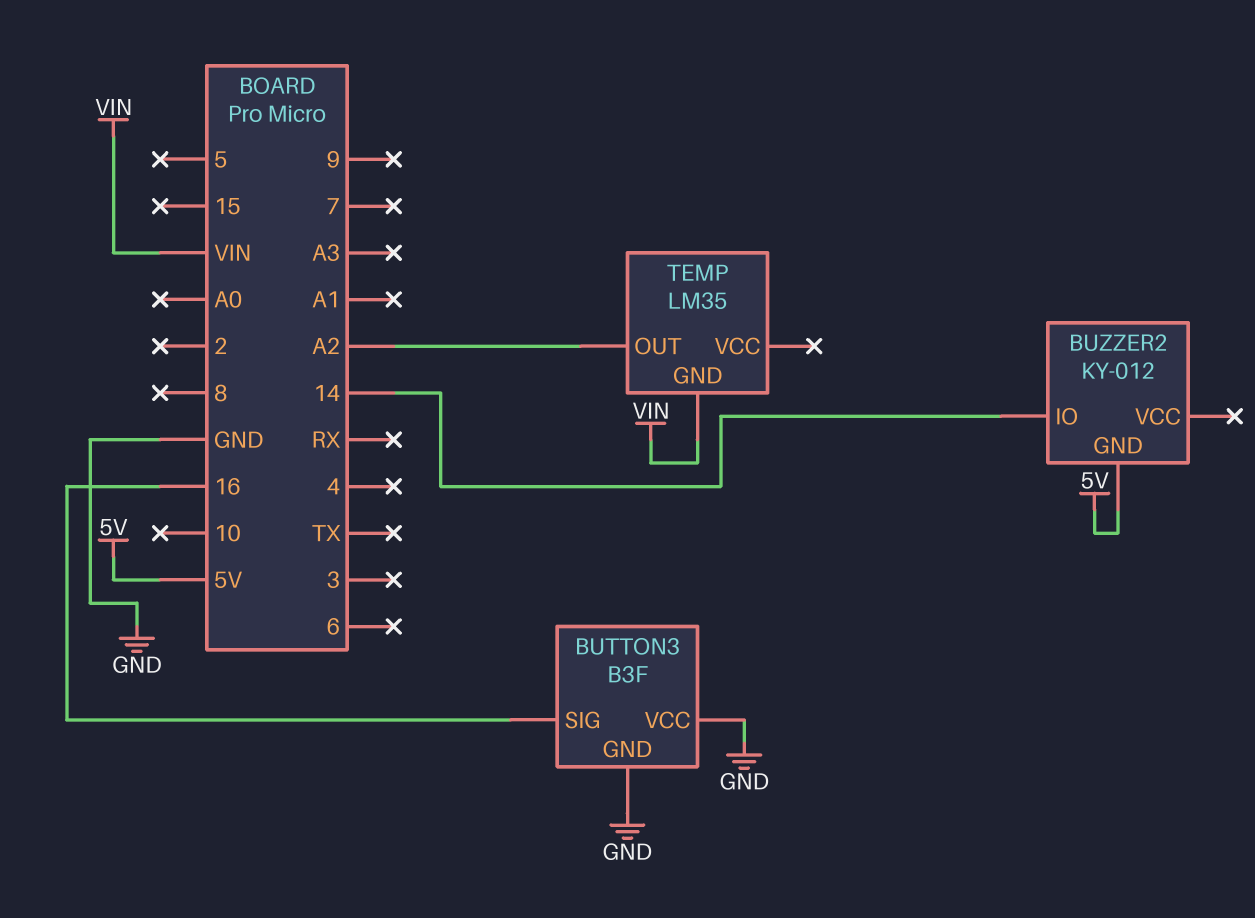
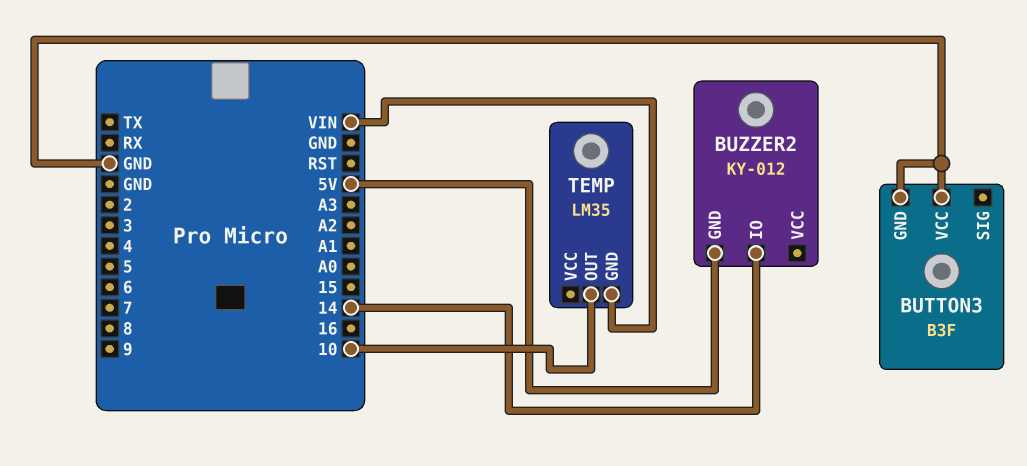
BUTTON3 pin SIG: 16 -> none
TEMP pin OUT: A2 -> 10

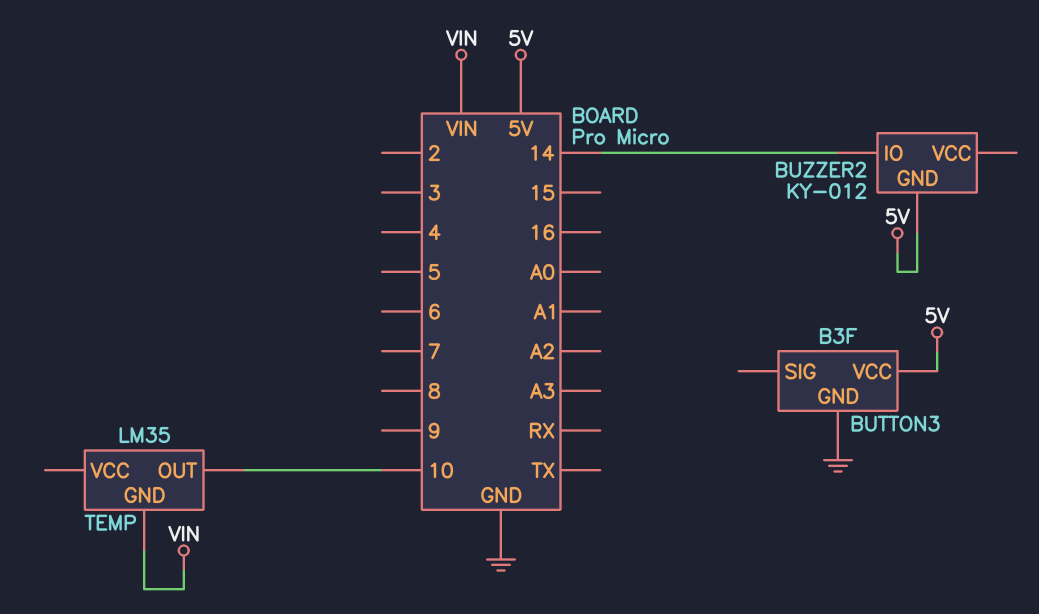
BUTTON3 pin VCC: GND -> 5V

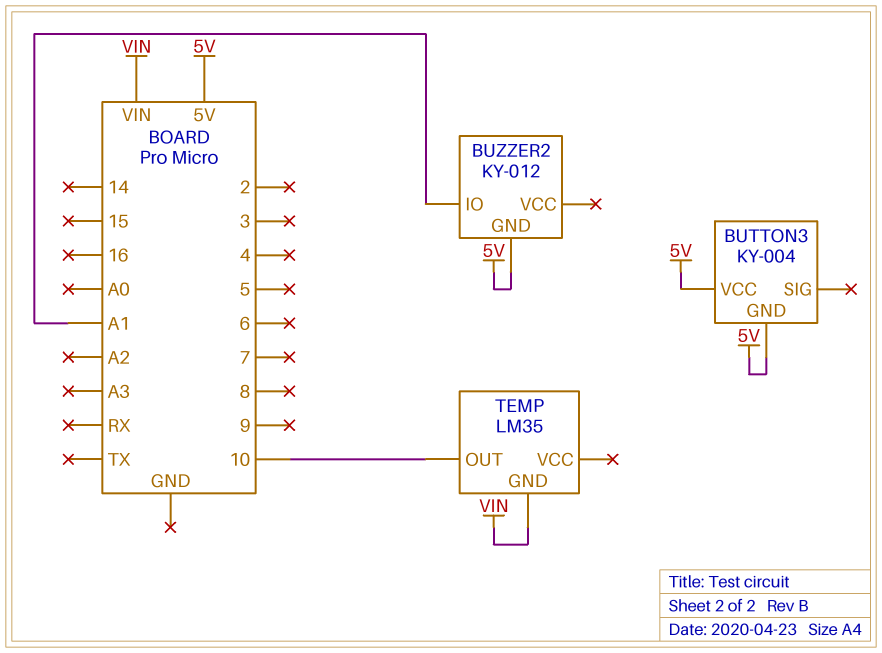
BUTTON3: B3F -> KY-004
BUTTON3 pin GND: GND -> 5V
BUZZER2 pin IO: 14 -> A1

